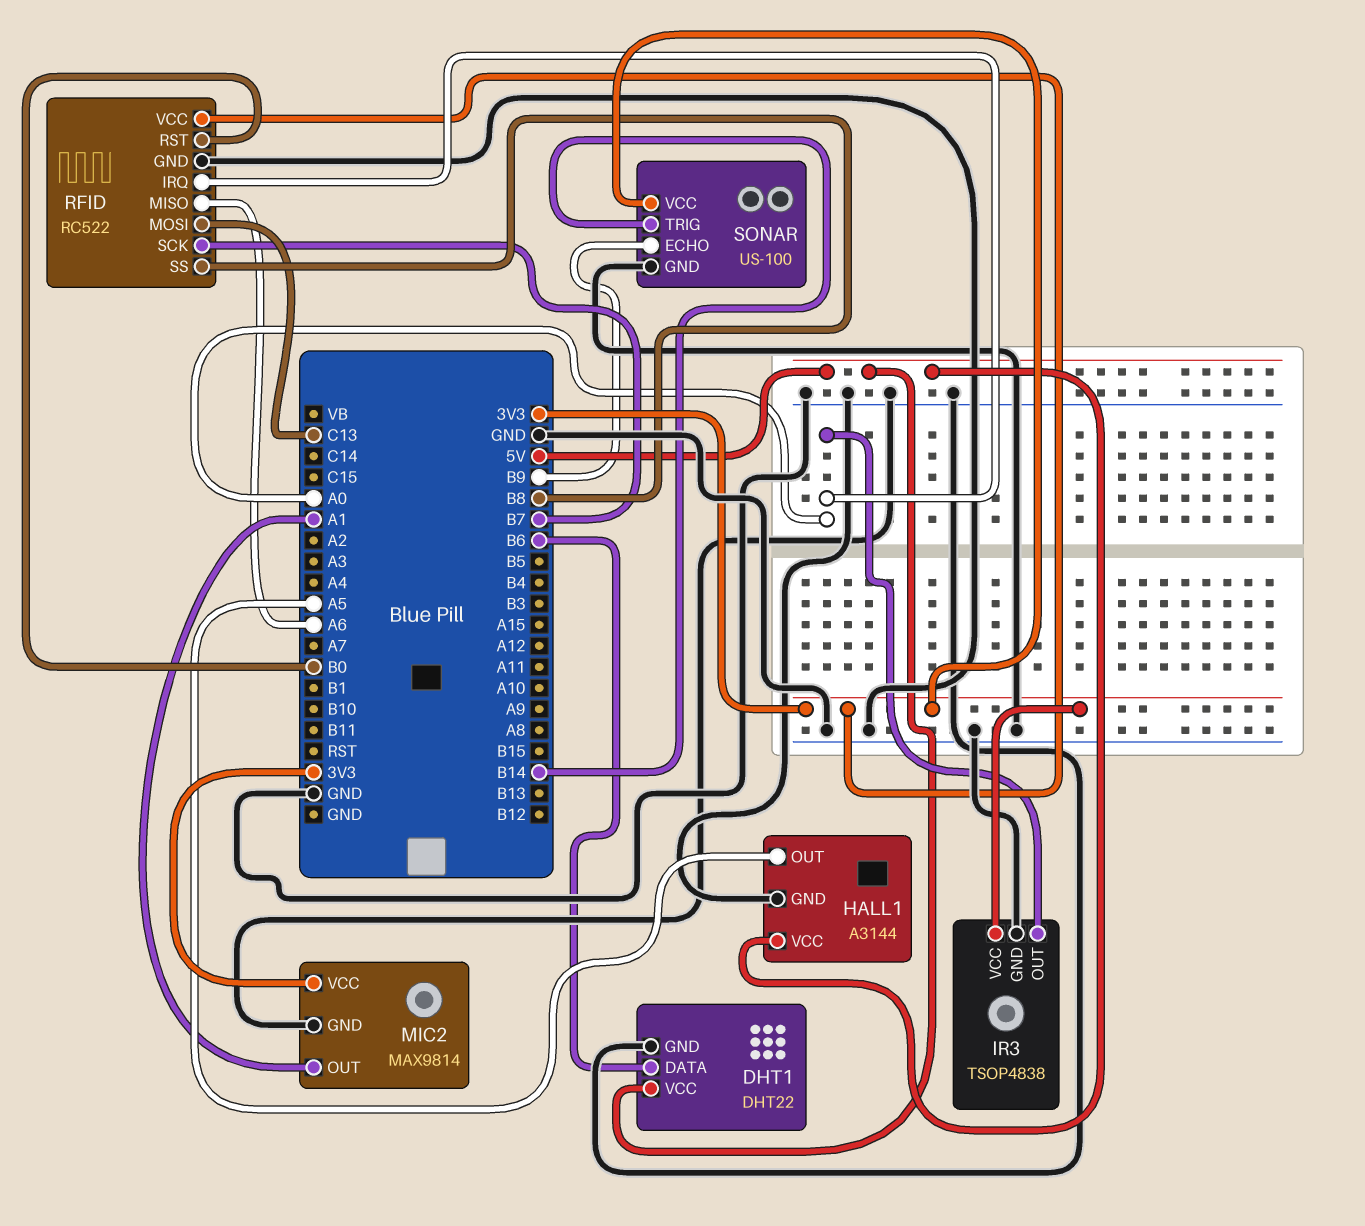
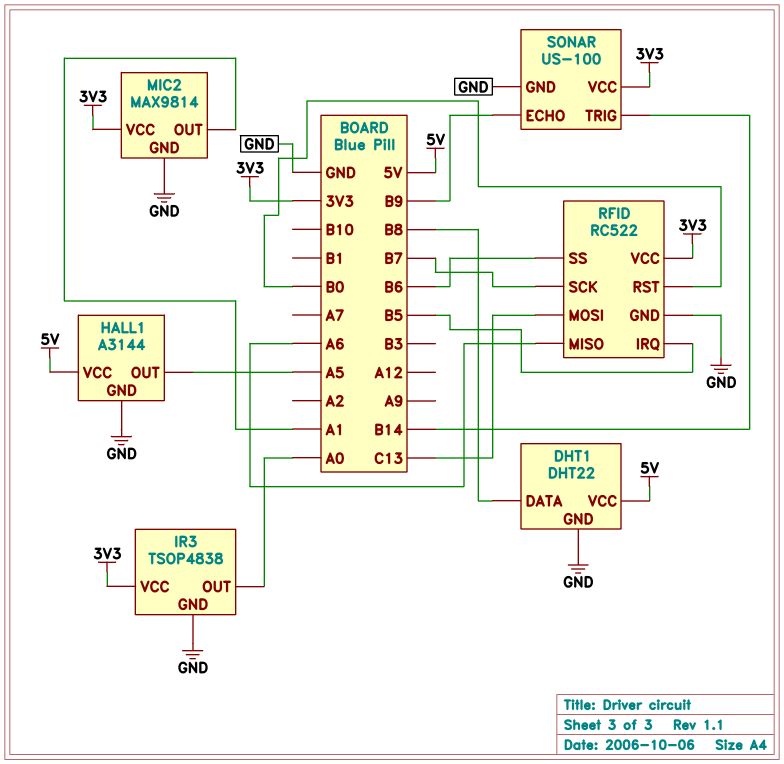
DHT1 pin DATA: B6 -> B8
RFID pin IRQ: A0 -> B5
RFID pin SS: B8 -> B6

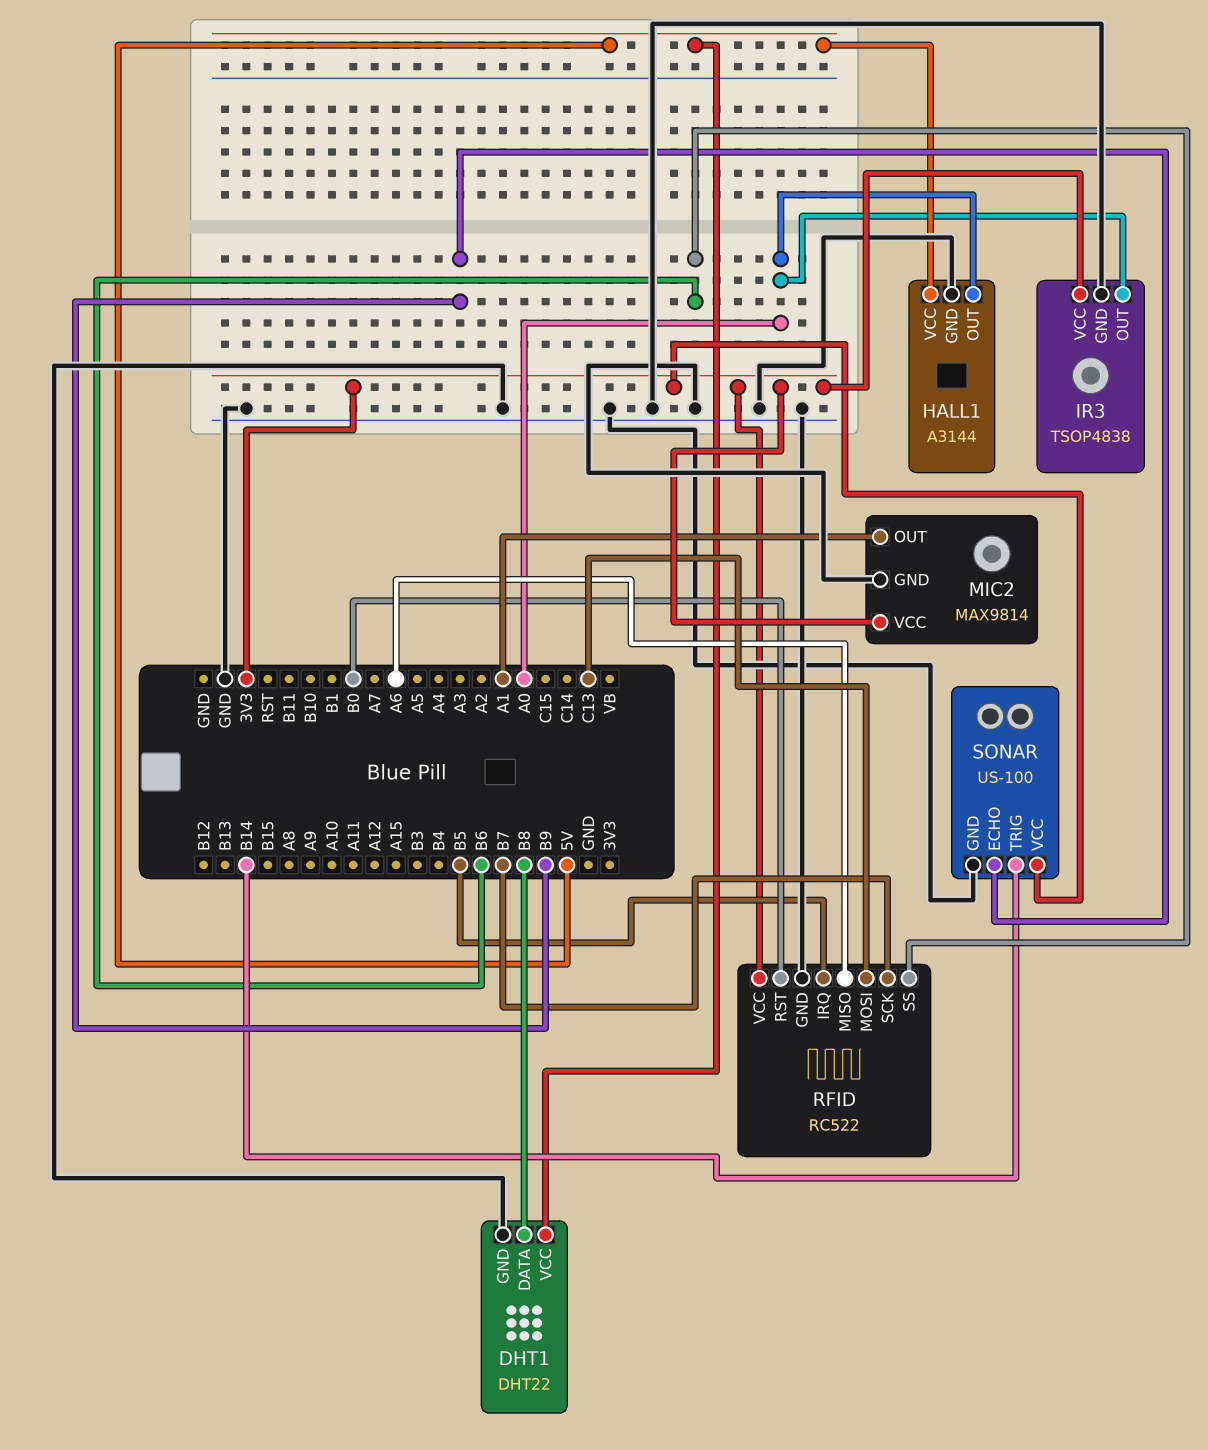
HALL1 pin OUT: A5 -> A0

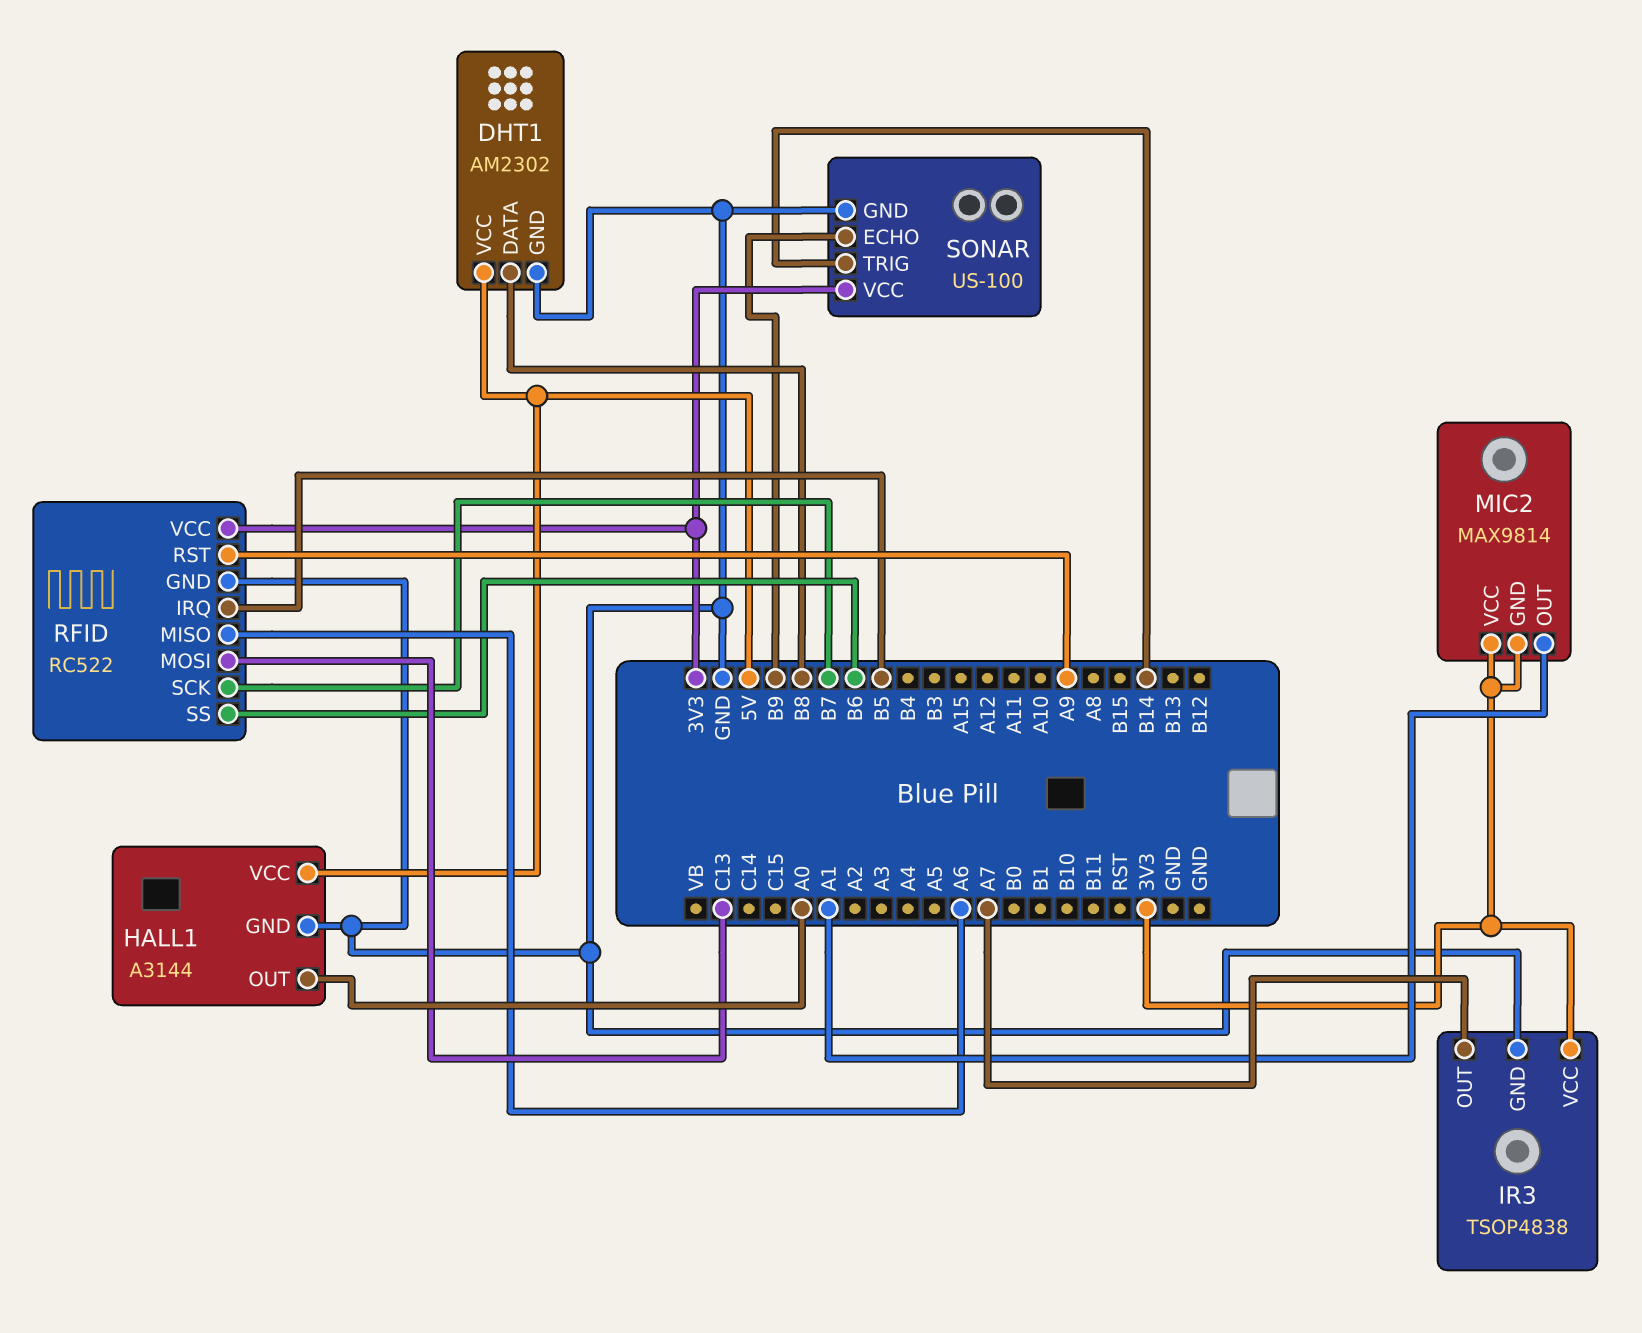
DHT1: DHT22 -> AM2302
IR3 pin OUT: A0 -> A7
MIC2 pin GND: GND -> 3V3
RFID pin RST: B0 -> A9

